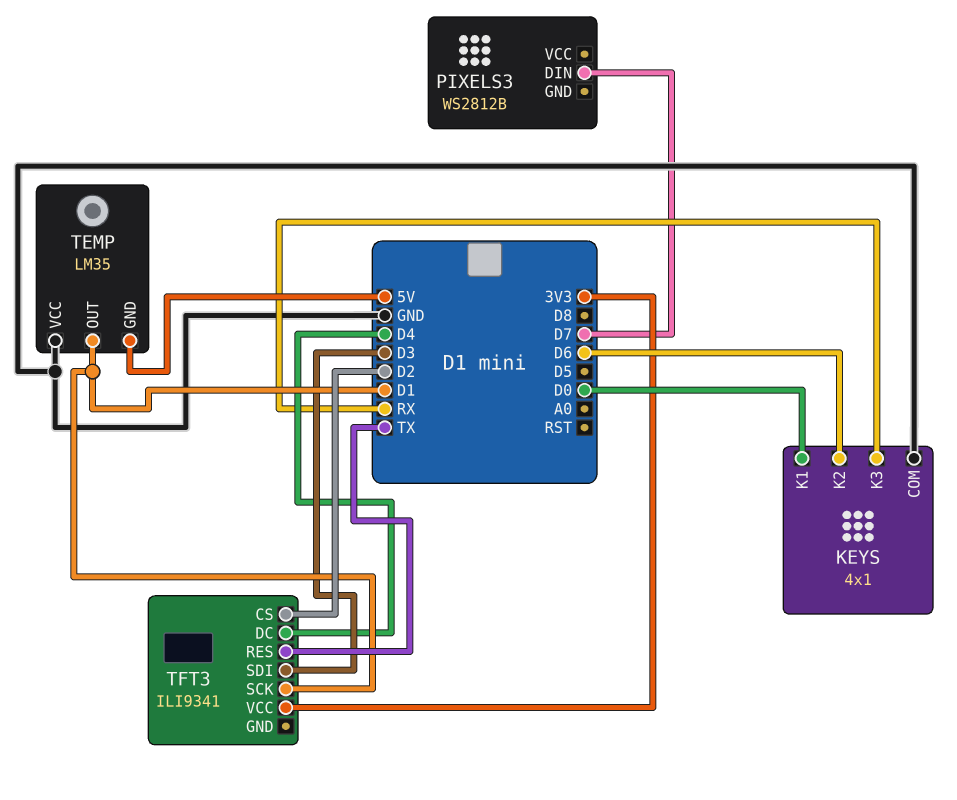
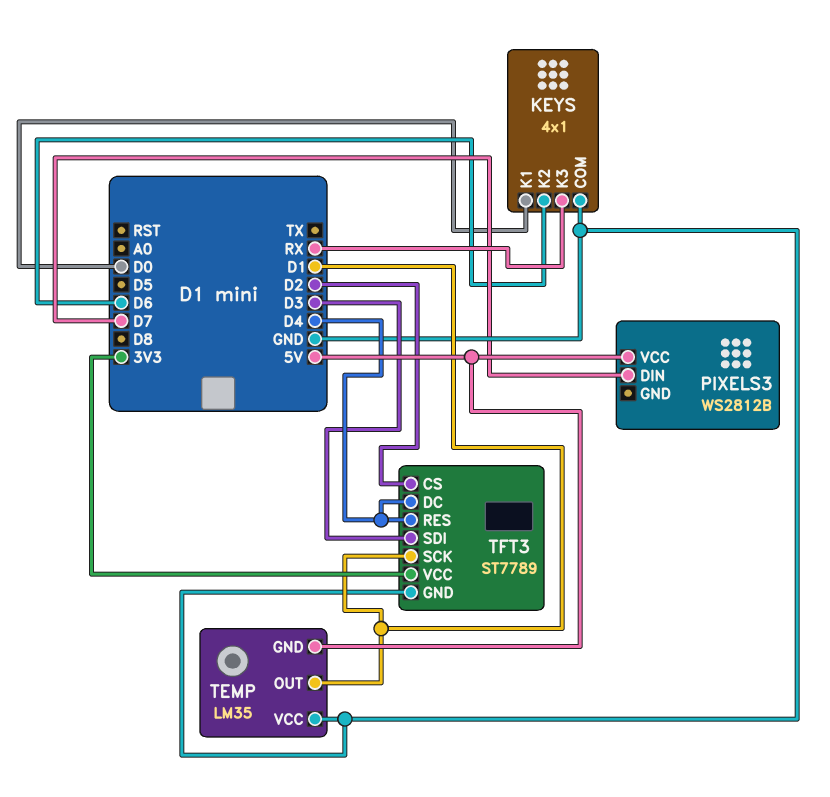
PIXELS3 pin VCC: none -> 5V
TFT3: ILI9341 -> ST7789
TFT3 pin GND: none -> GND
TFT3 pin RES: TX -> D4

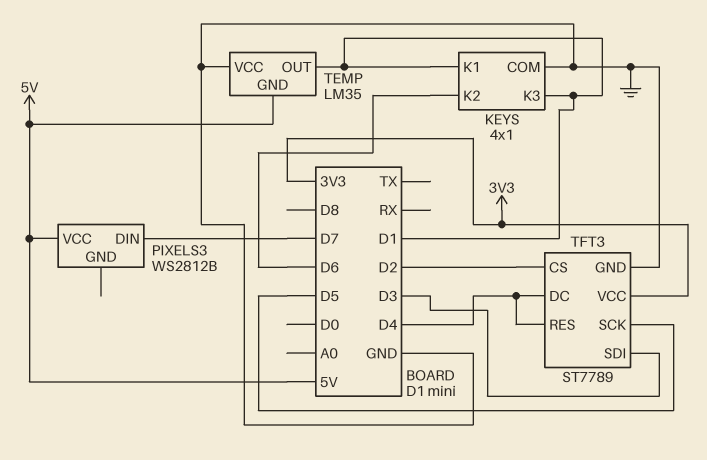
KEYS pin K1: D0 -> D1
KEYS pin K3: RX -> D1
TFT3 pin SCK: D1 -> D5

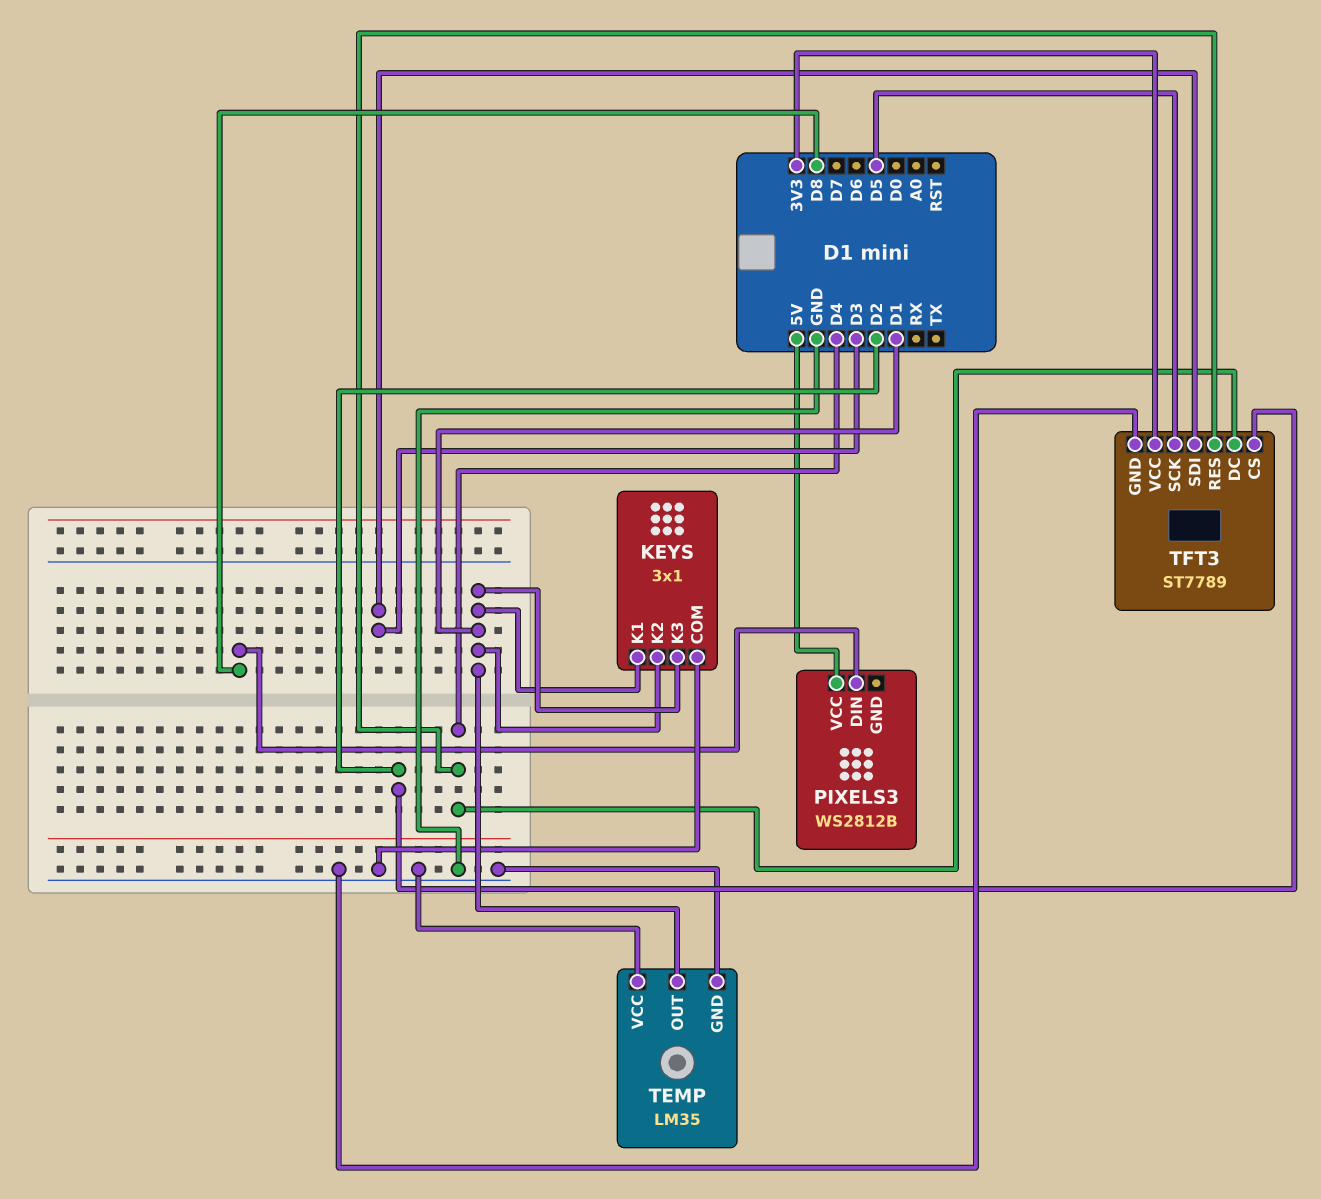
KEYS: 4x1 -> 3x1
KEYS pin K2: D6 -> D1
PIXELS3 pin DIN: D7 -> D8
TEMP pin GND: 5V -> GND

